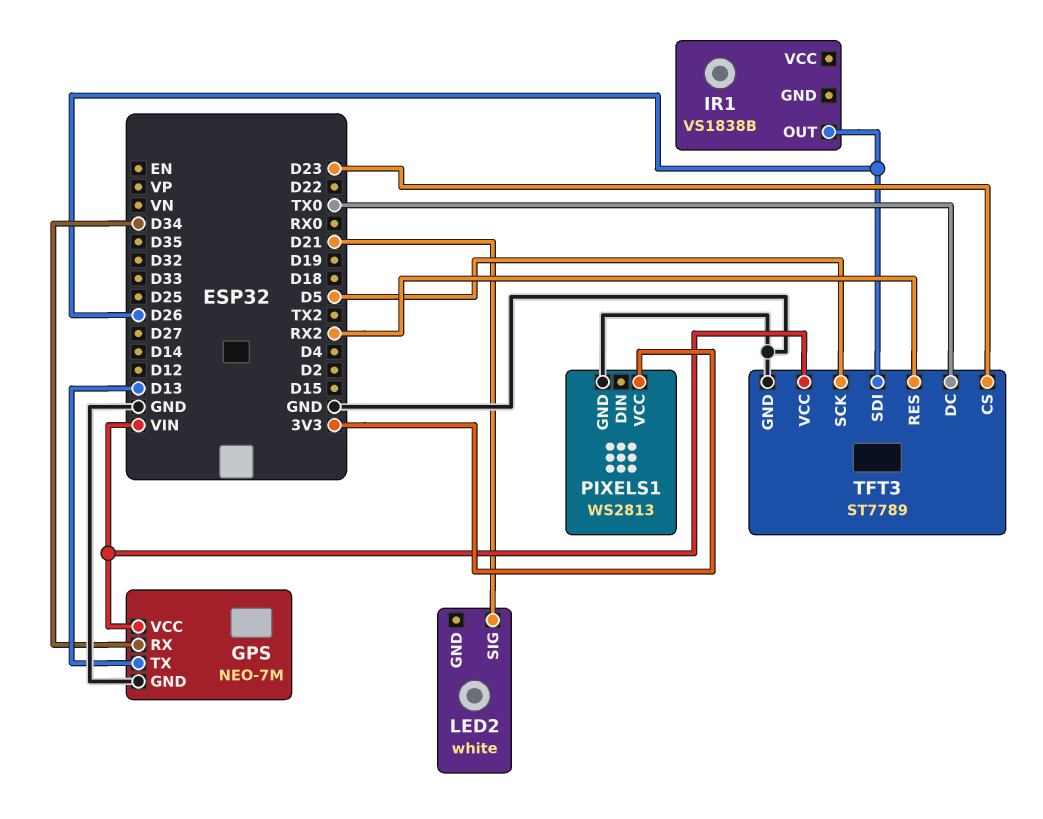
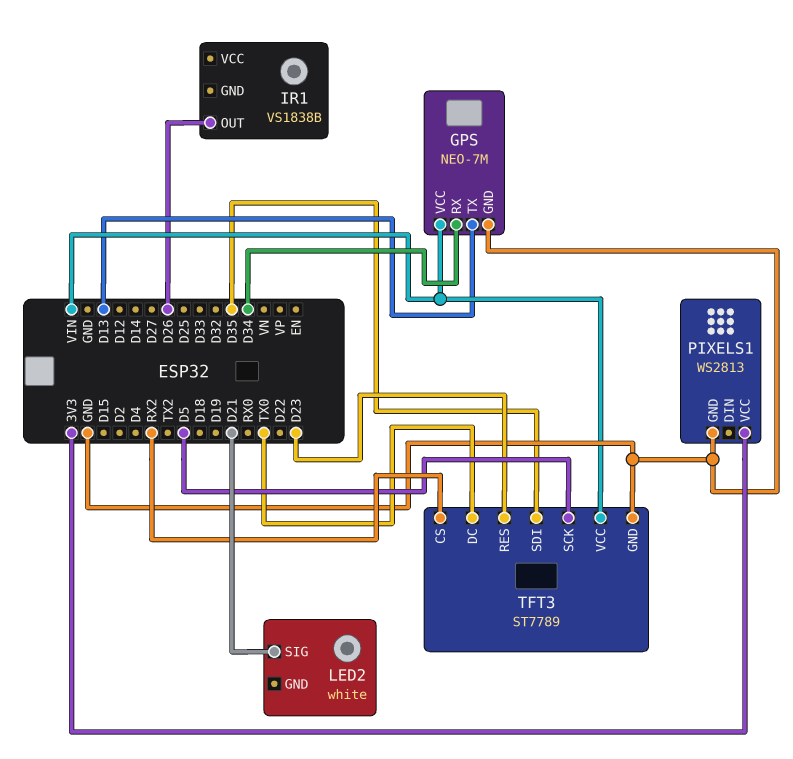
TFT3 pin CS: D23 -> RX2
TFT3 pin RES: RX2 -> D23
TFT3 pin SDI: D26 -> D35

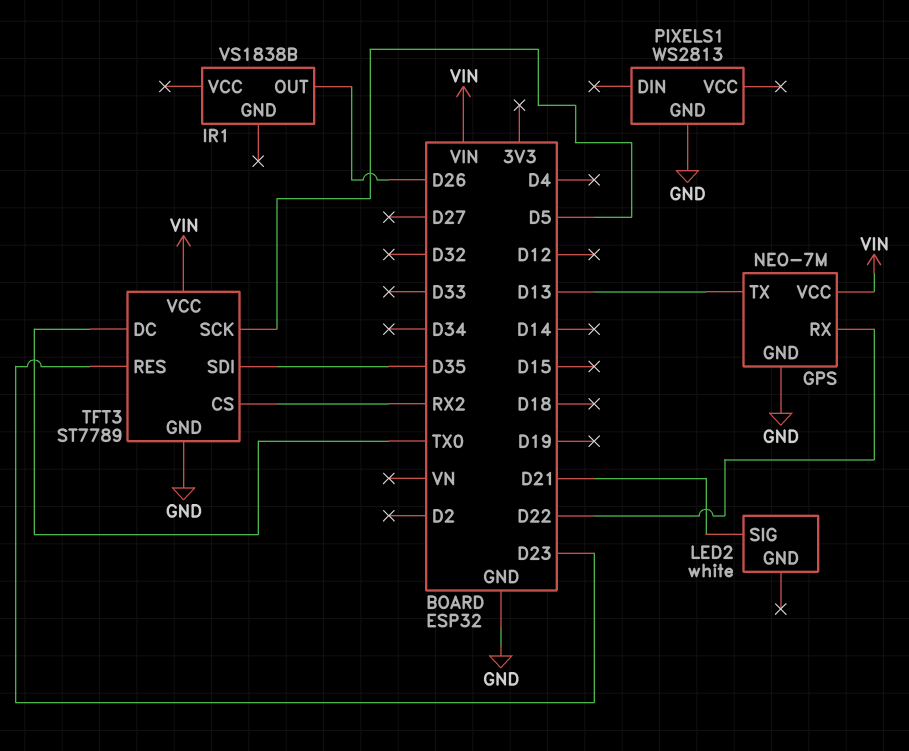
GPS pin RX: D34 -> D22
PIXELS1 pin VCC: 3V3 -> none

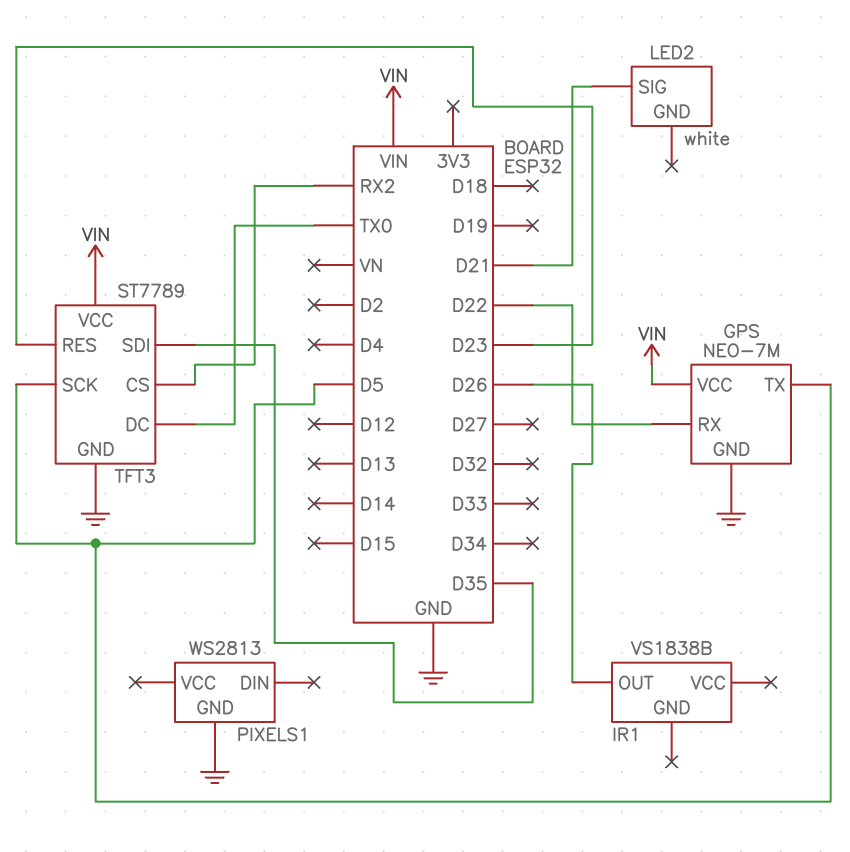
GPS pin TX: D13 -> D5

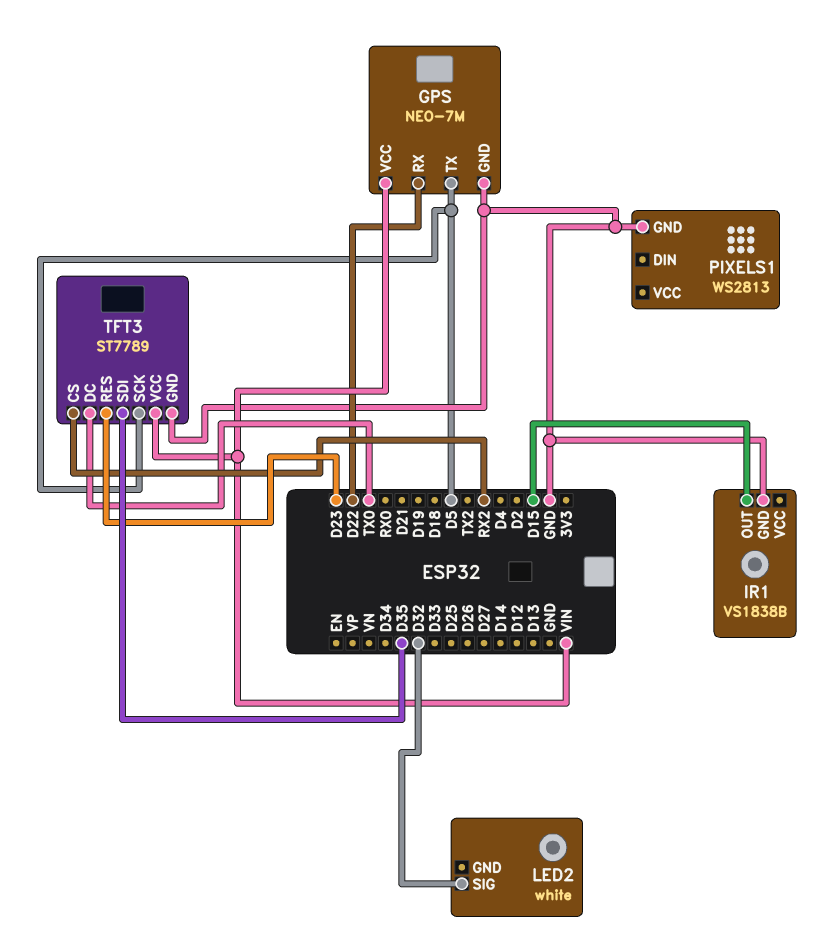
IR1 pin GND: none -> GND
IR1 pin OUT: D26 -> D15
LED2 pin SIG: D21 -> D32

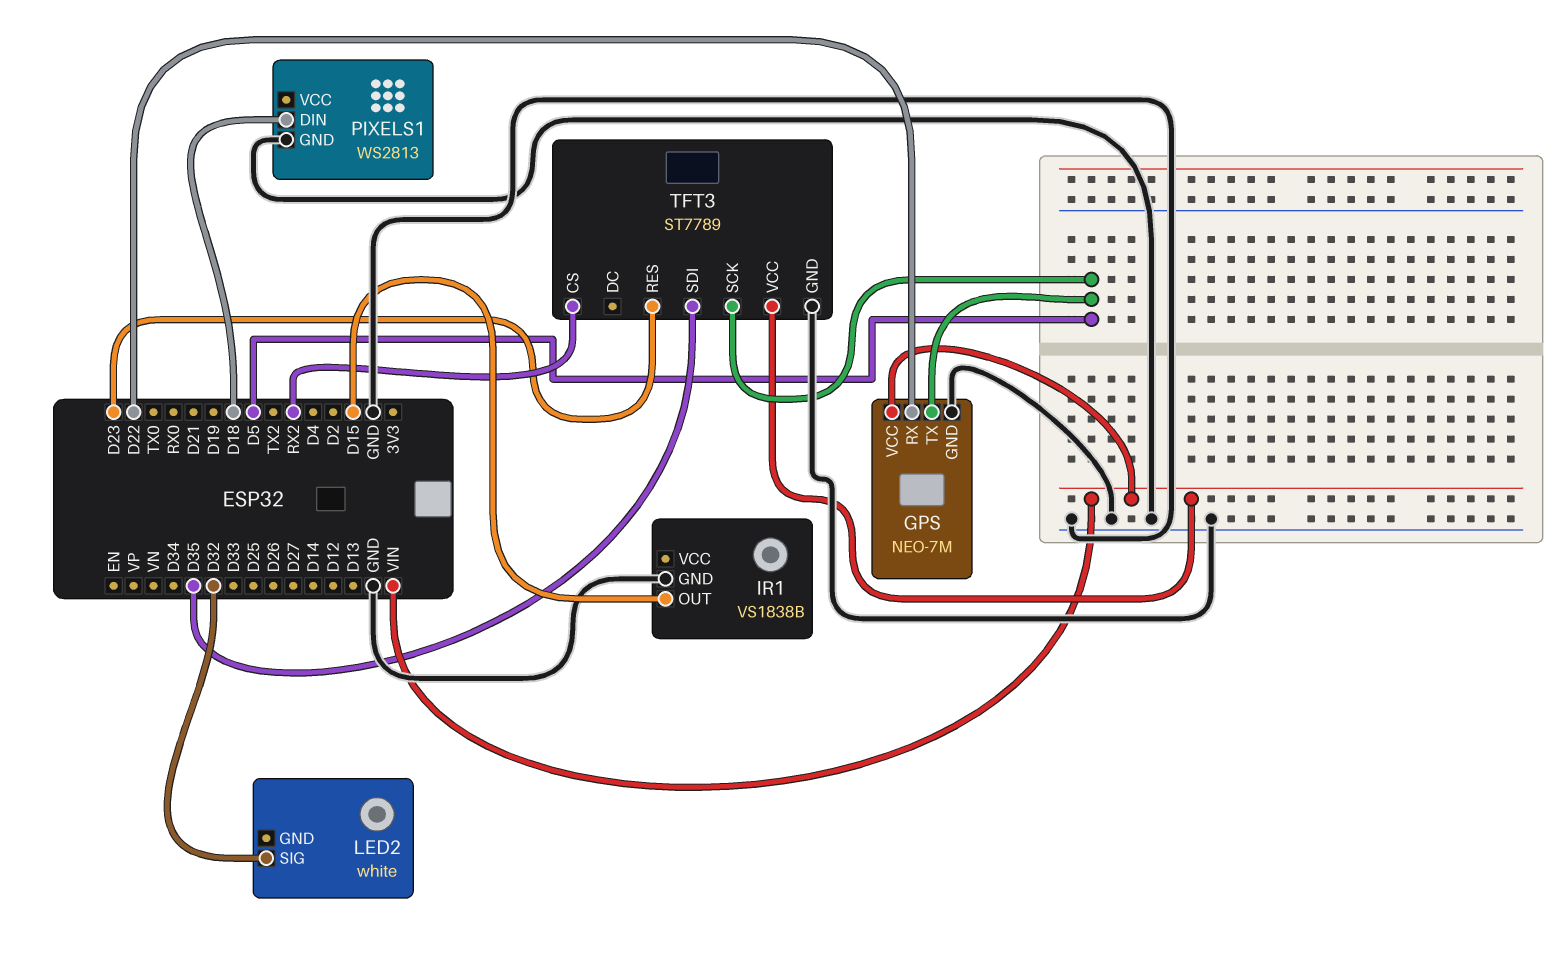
PIXELS1 pin DIN: none -> D18
TFT3 pin DC: TX0 -> none

